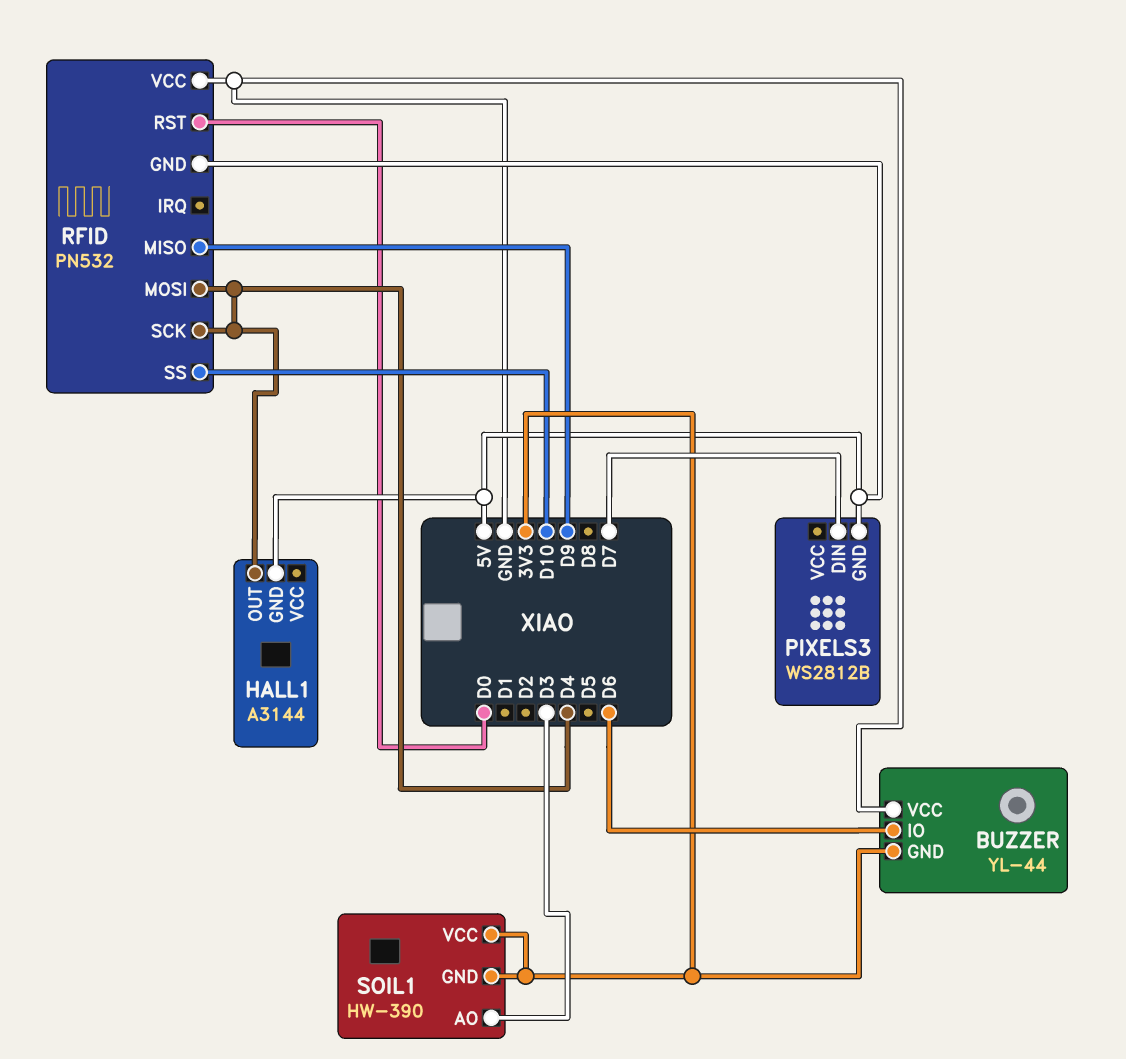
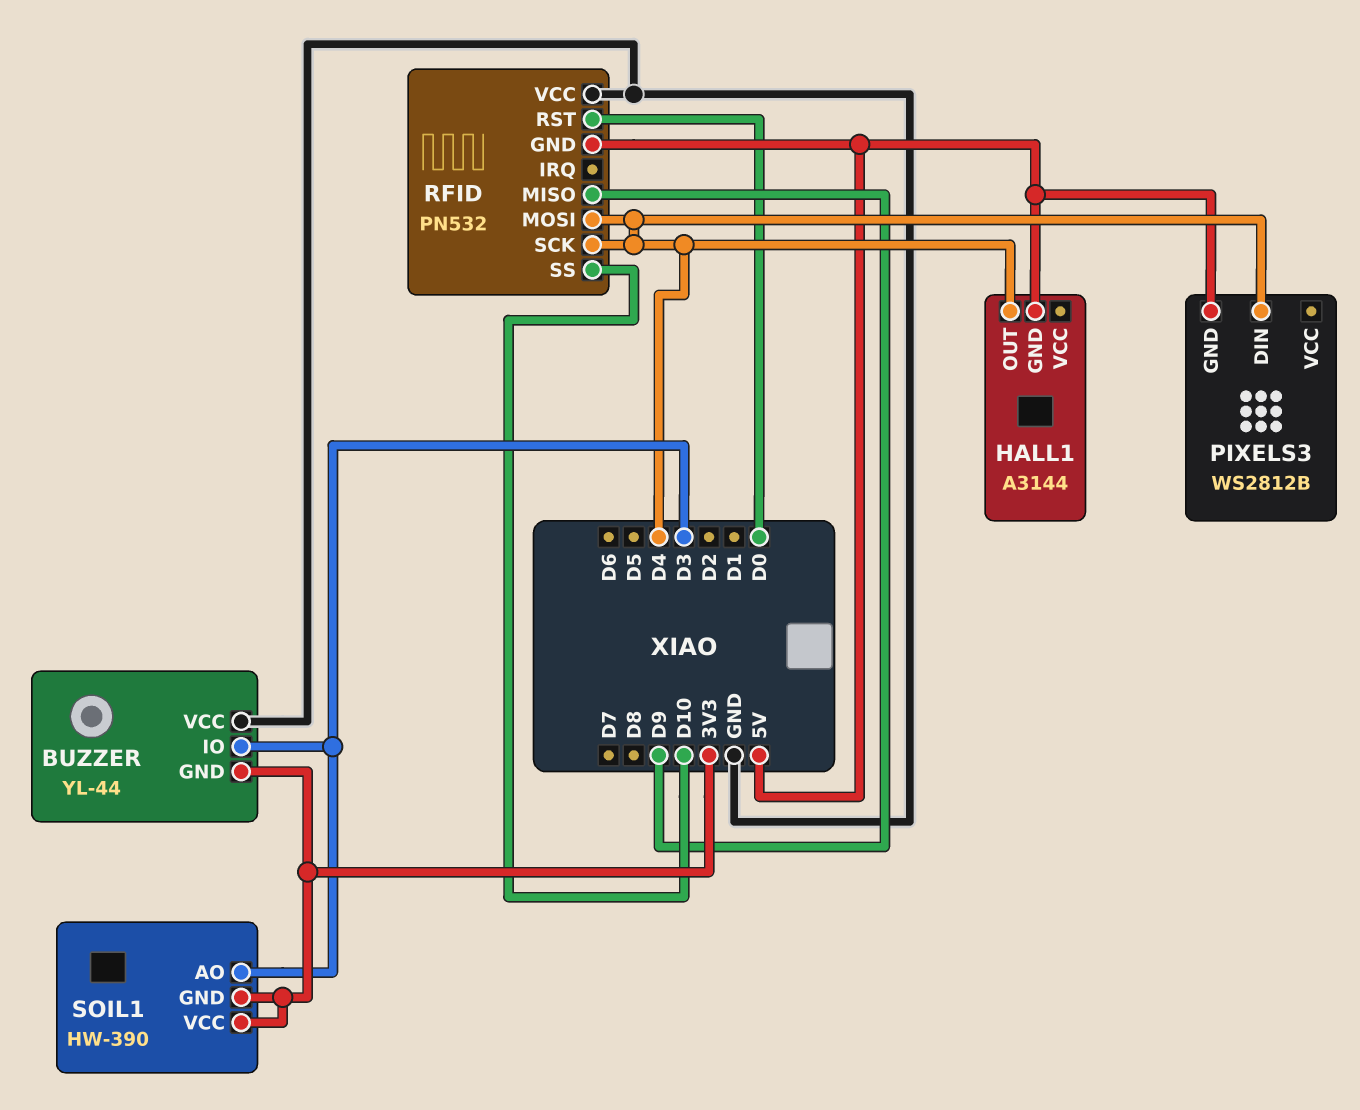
BUZZER pin IO: D6 -> D3
PIXELS3 pin DIN: D7 -> D4

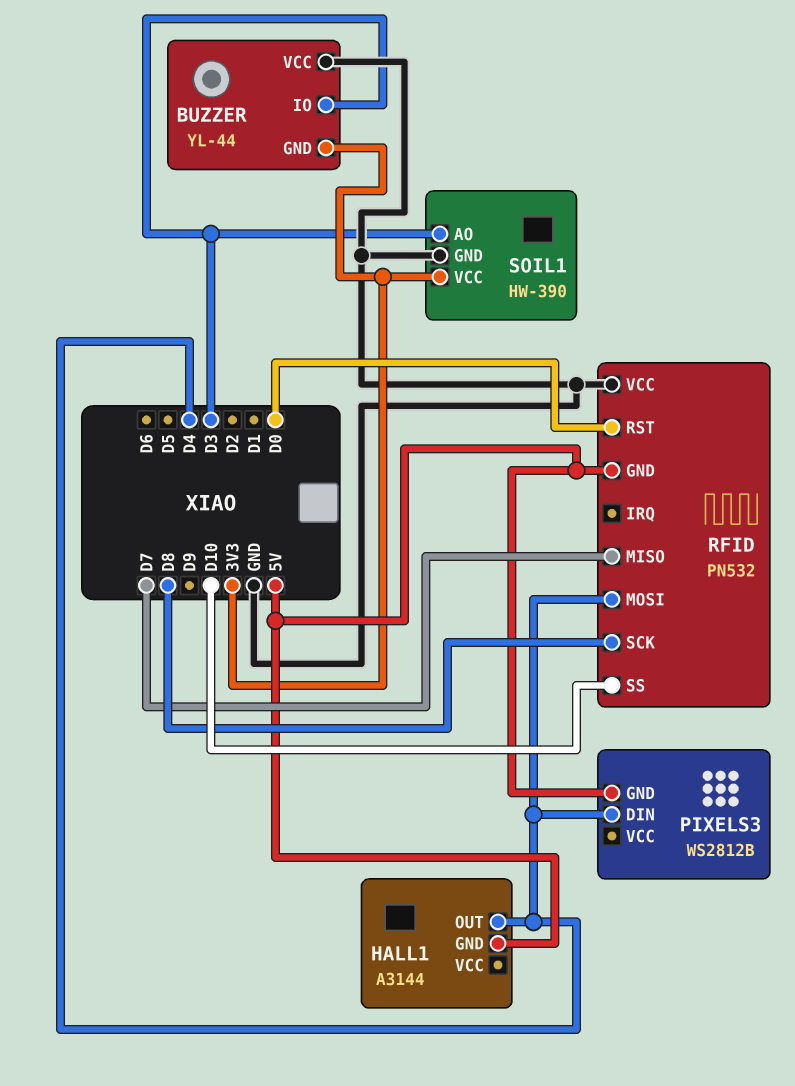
RFID pin MISO: D9 -> D7
RFID pin SCK: D4 -> D8
SOIL1 pin GND: 3V3 -> GND

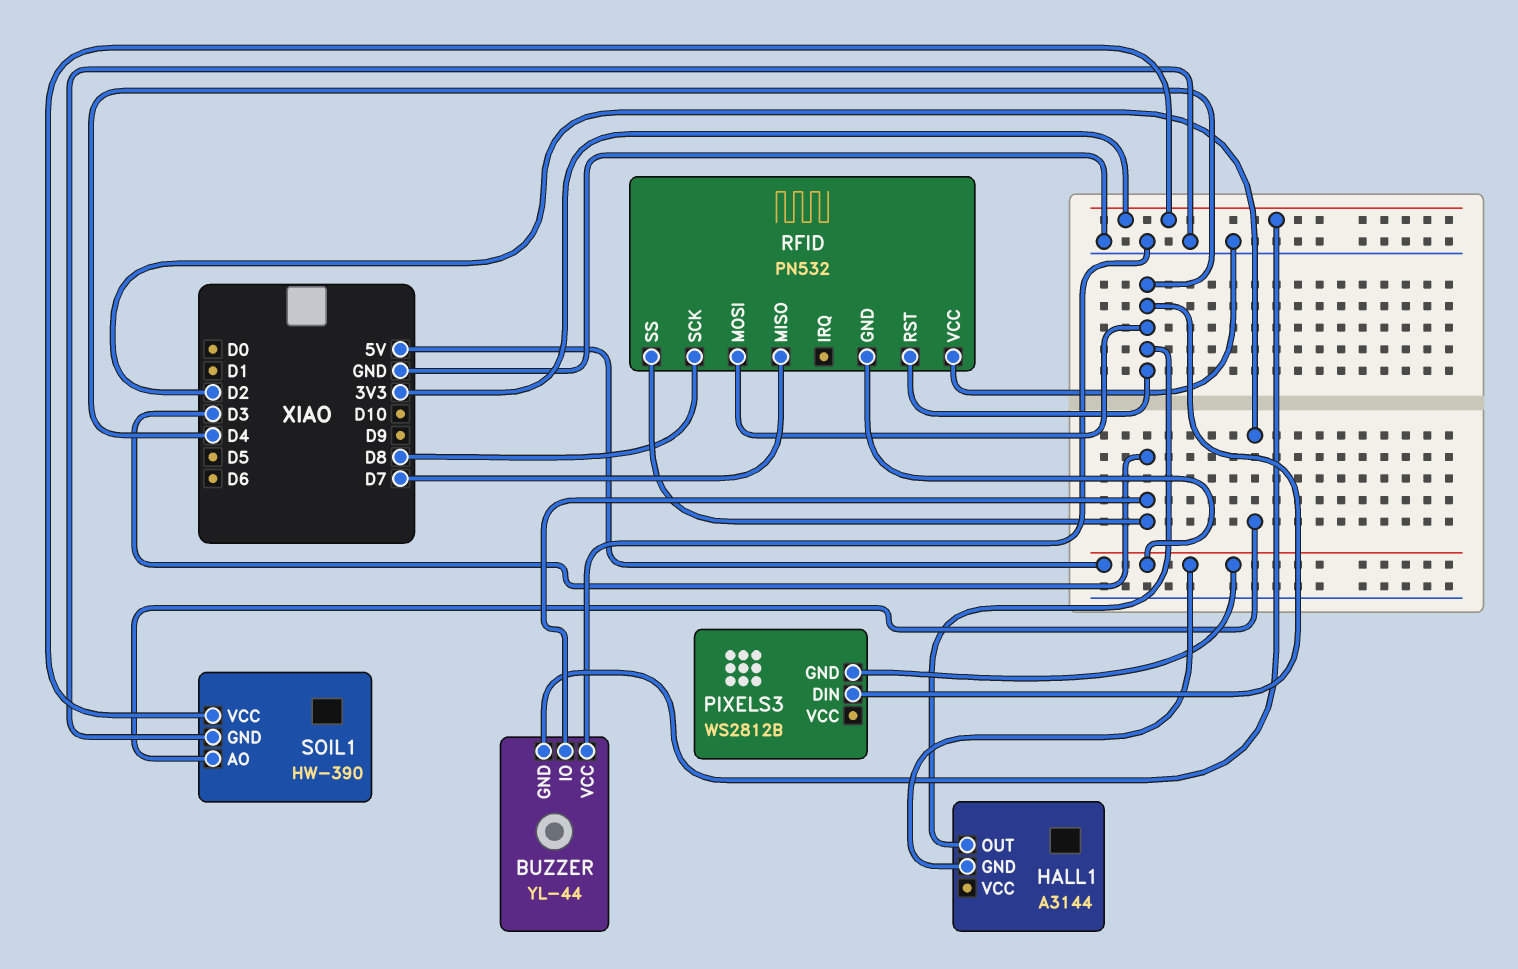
RFID pin RST: D0 -> D4
RFID pin SS: D10 -> D3
SOIL1 pin AO: D3 -> D2

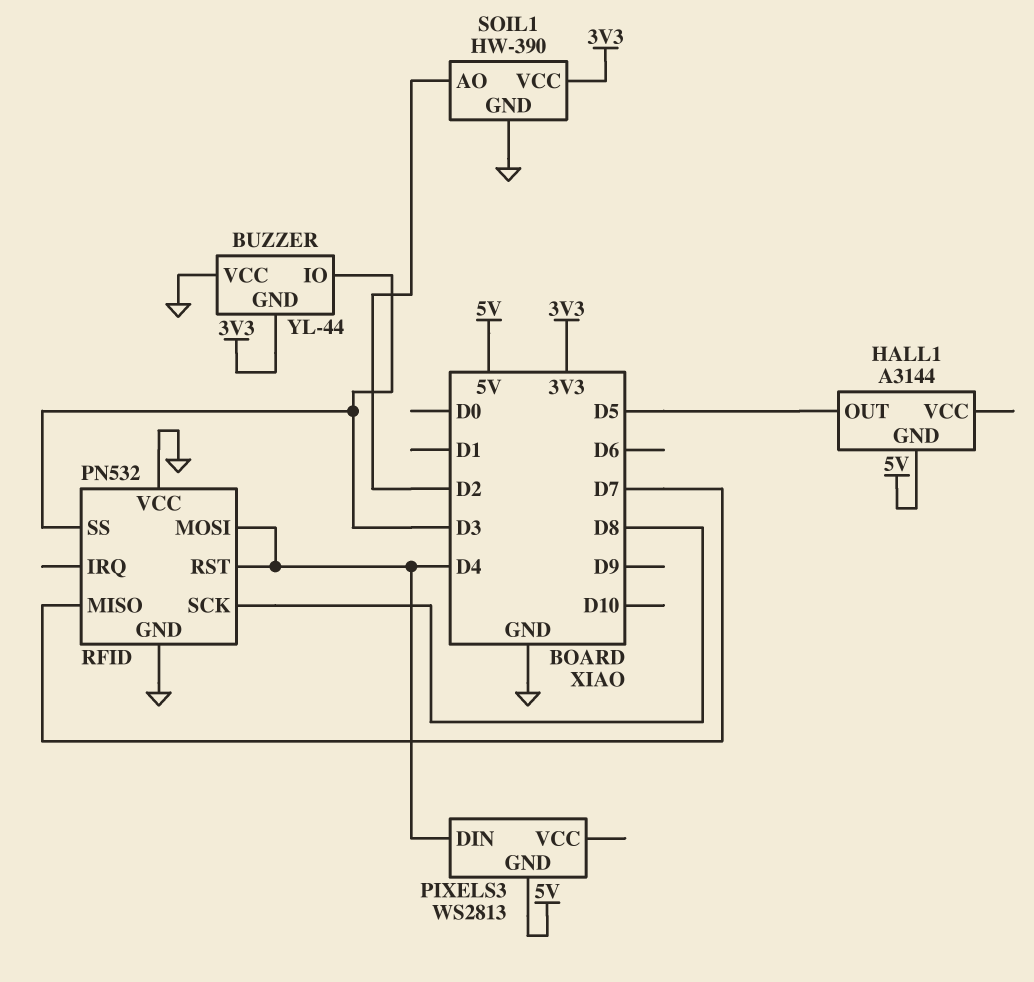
HALL1 pin OUT: D4 -> D5
PIXELS3: WS2812B -> WS2813
RFID pin GND: 5V -> GND

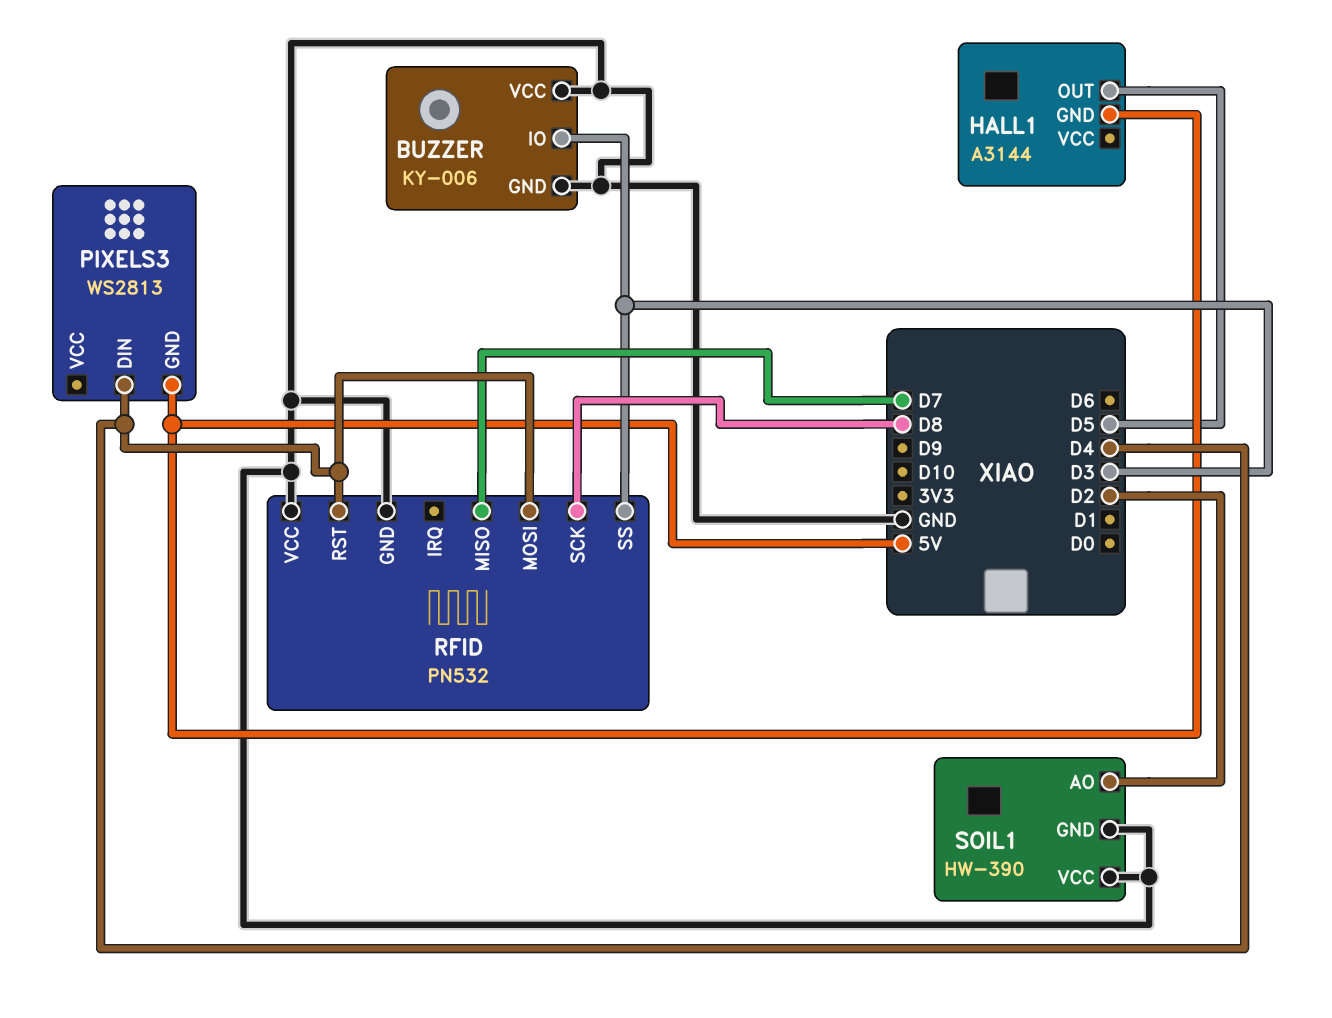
BUZZER: YL-44 -> KY-006
BUZZER pin GND: 3V3 -> GND
SOIL1 pin VCC: 3V3 -> GND

